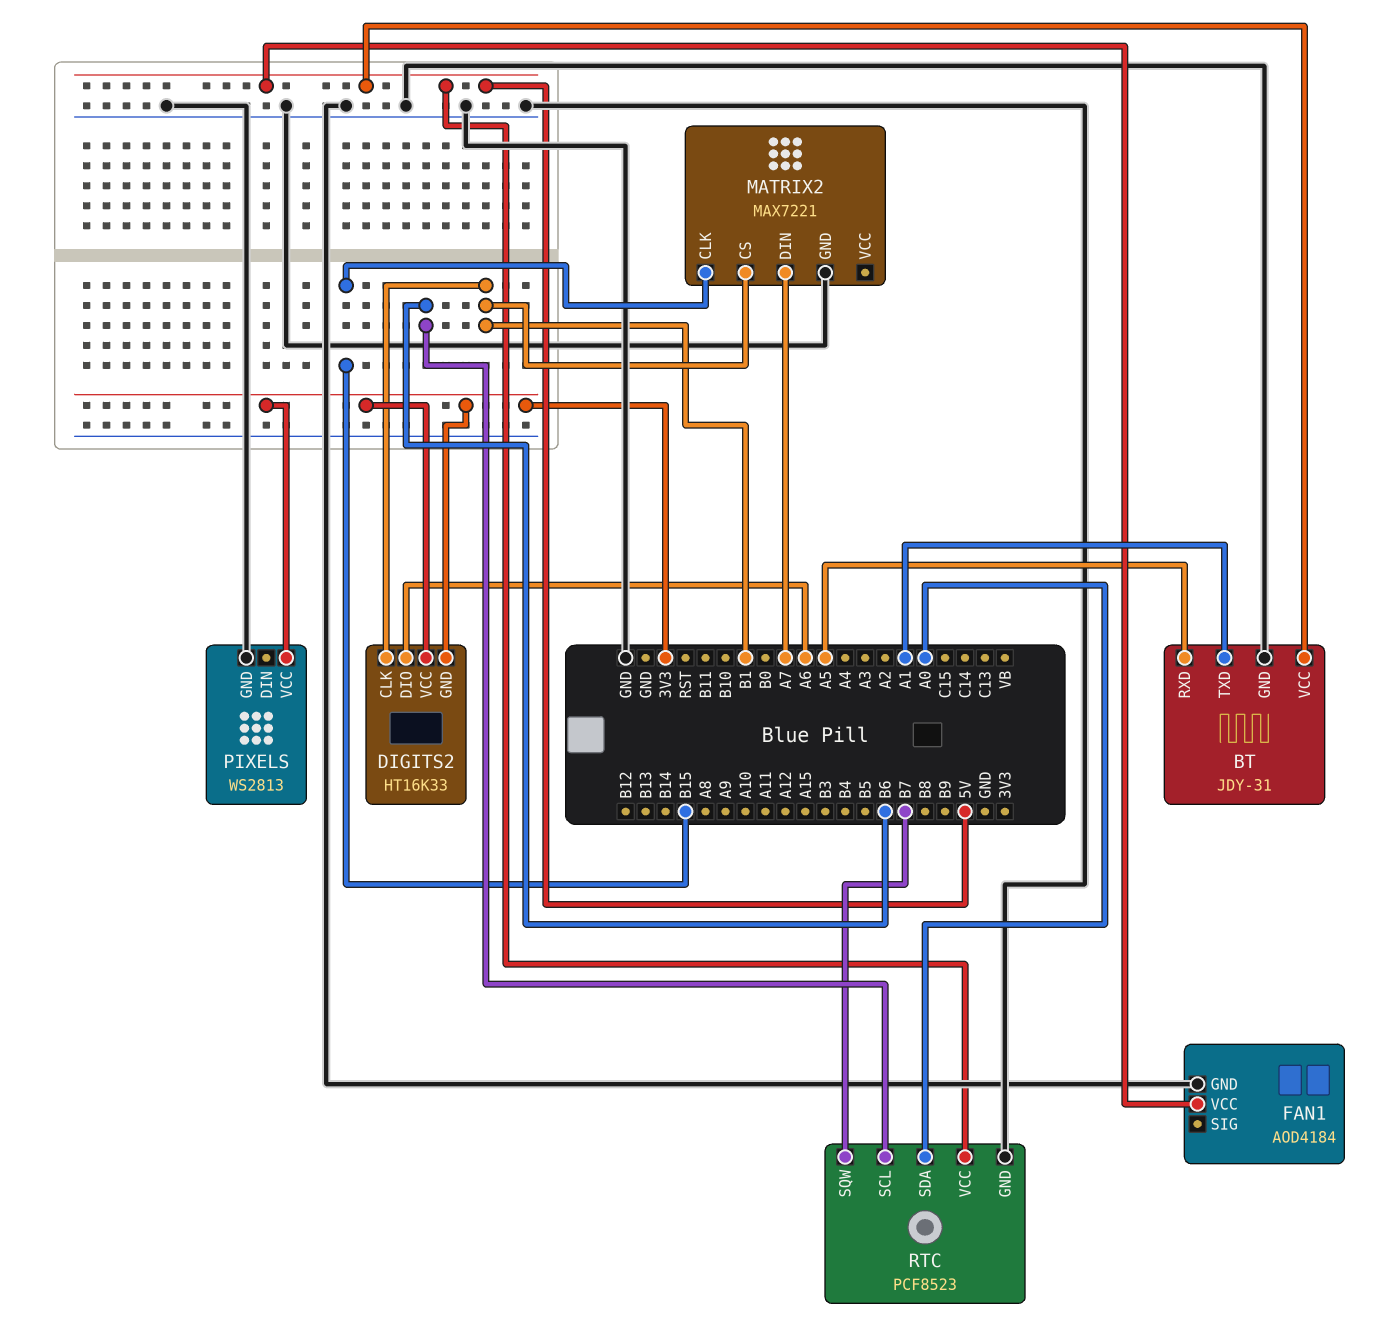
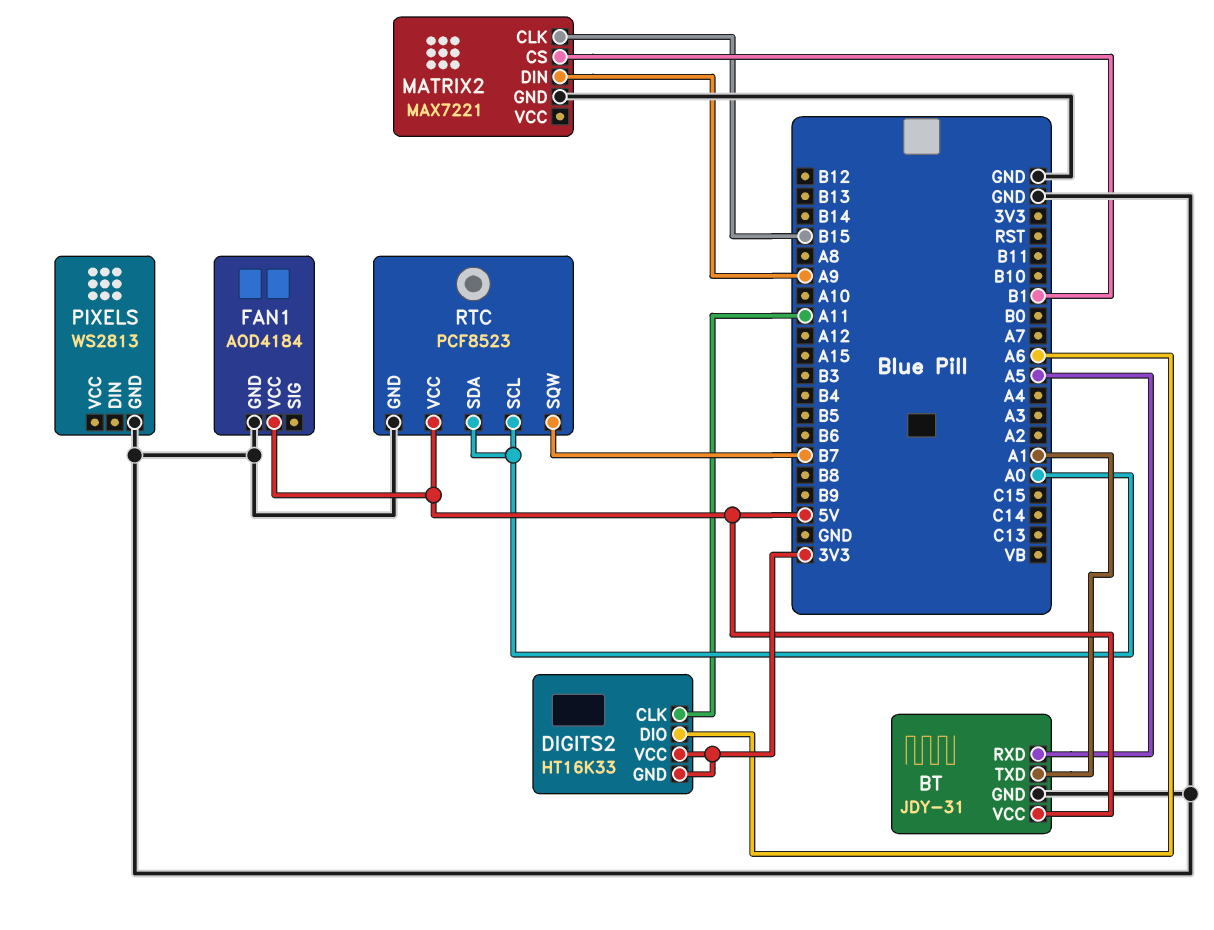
DIGITS2 pin CLK: B1 -> A11
MATRIX2 pin DIN: A7 -> A9
PIXELS pin VCC: 3V3 -> none
RTC pin SCL: B6 -> A0

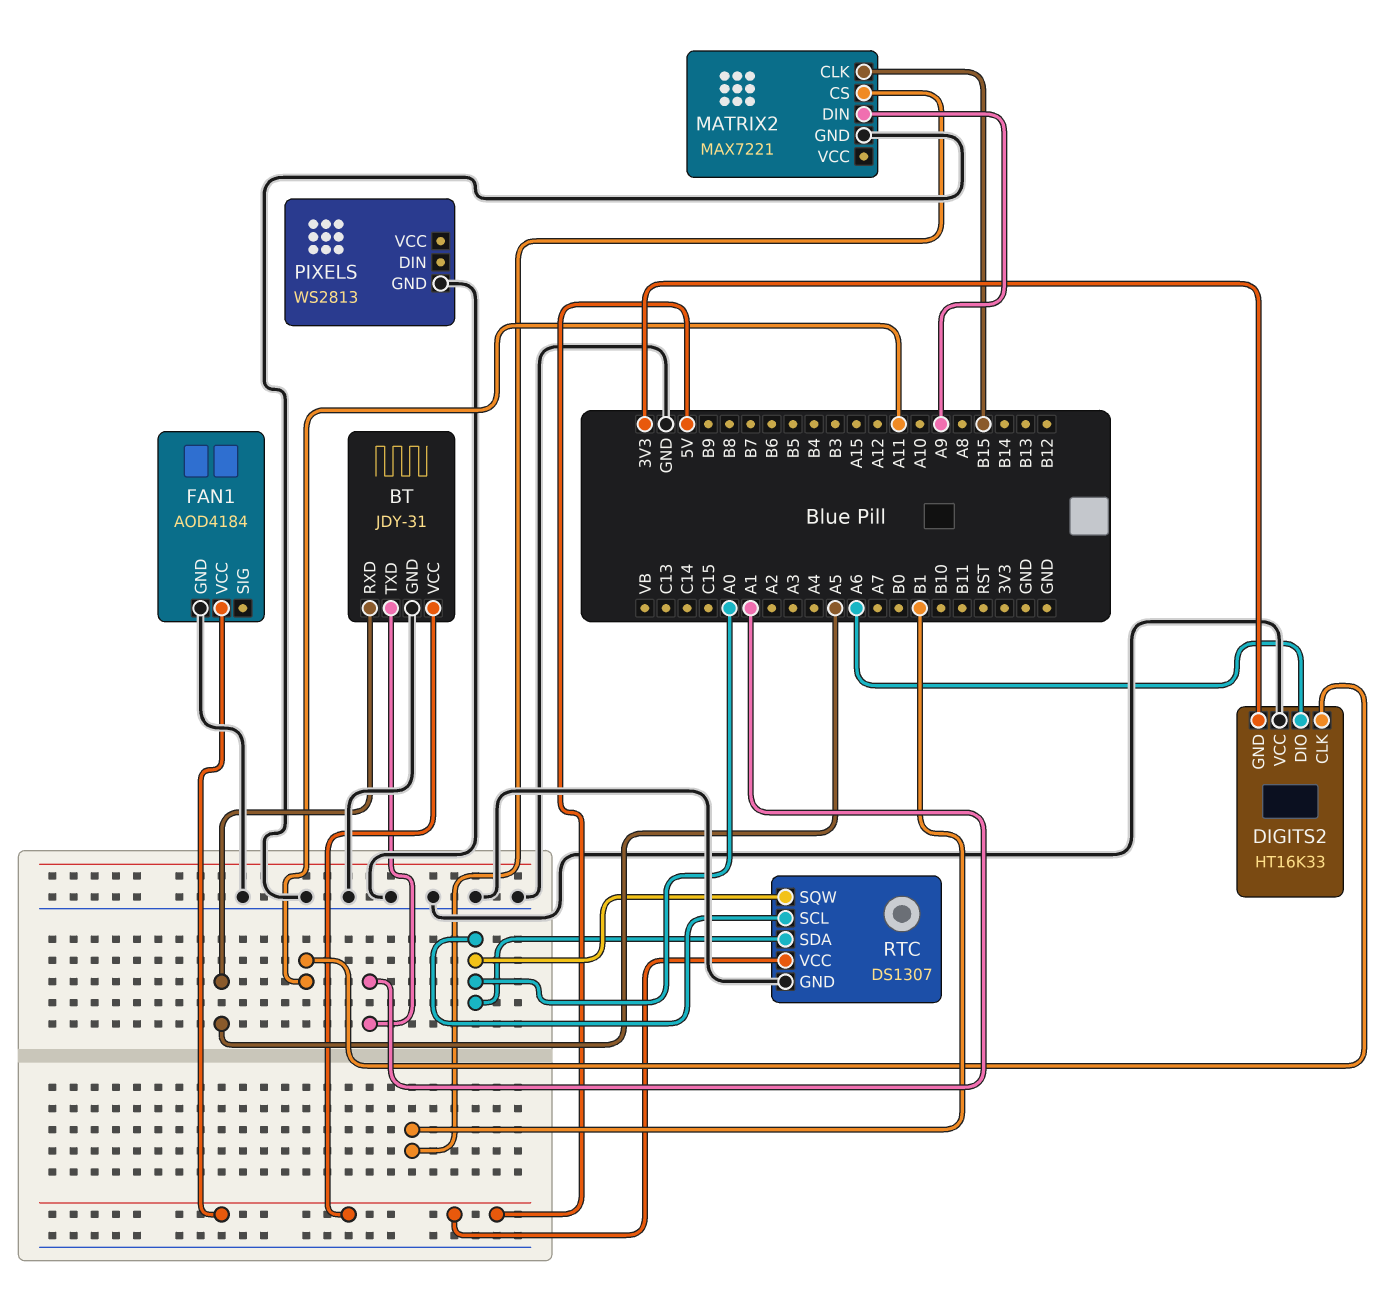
DIGITS2 pin VCC: 3V3 -> GND
RTC: PCF8523 -> DS1307
RTC pin SQW: B7 -> A0

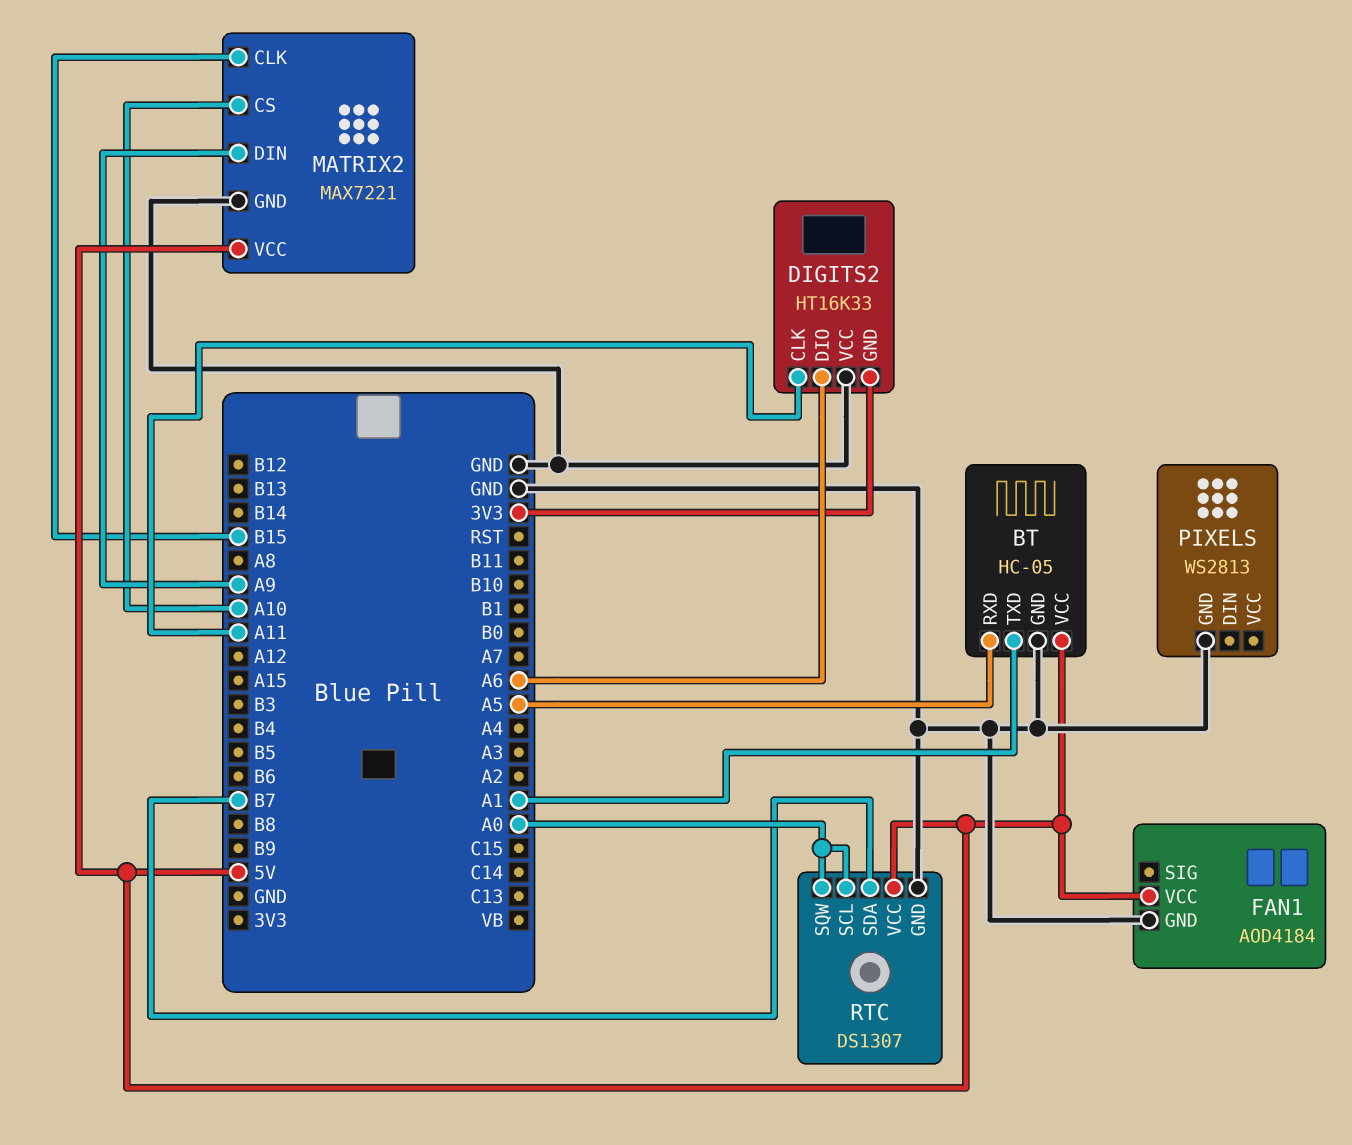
BT: JDY-31 -> HC-05
MATRIX2 pin CS: B1 -> A10
MATRIX2 pin VCC: none -> 5V
RTC pin SDA: A0 -> B7

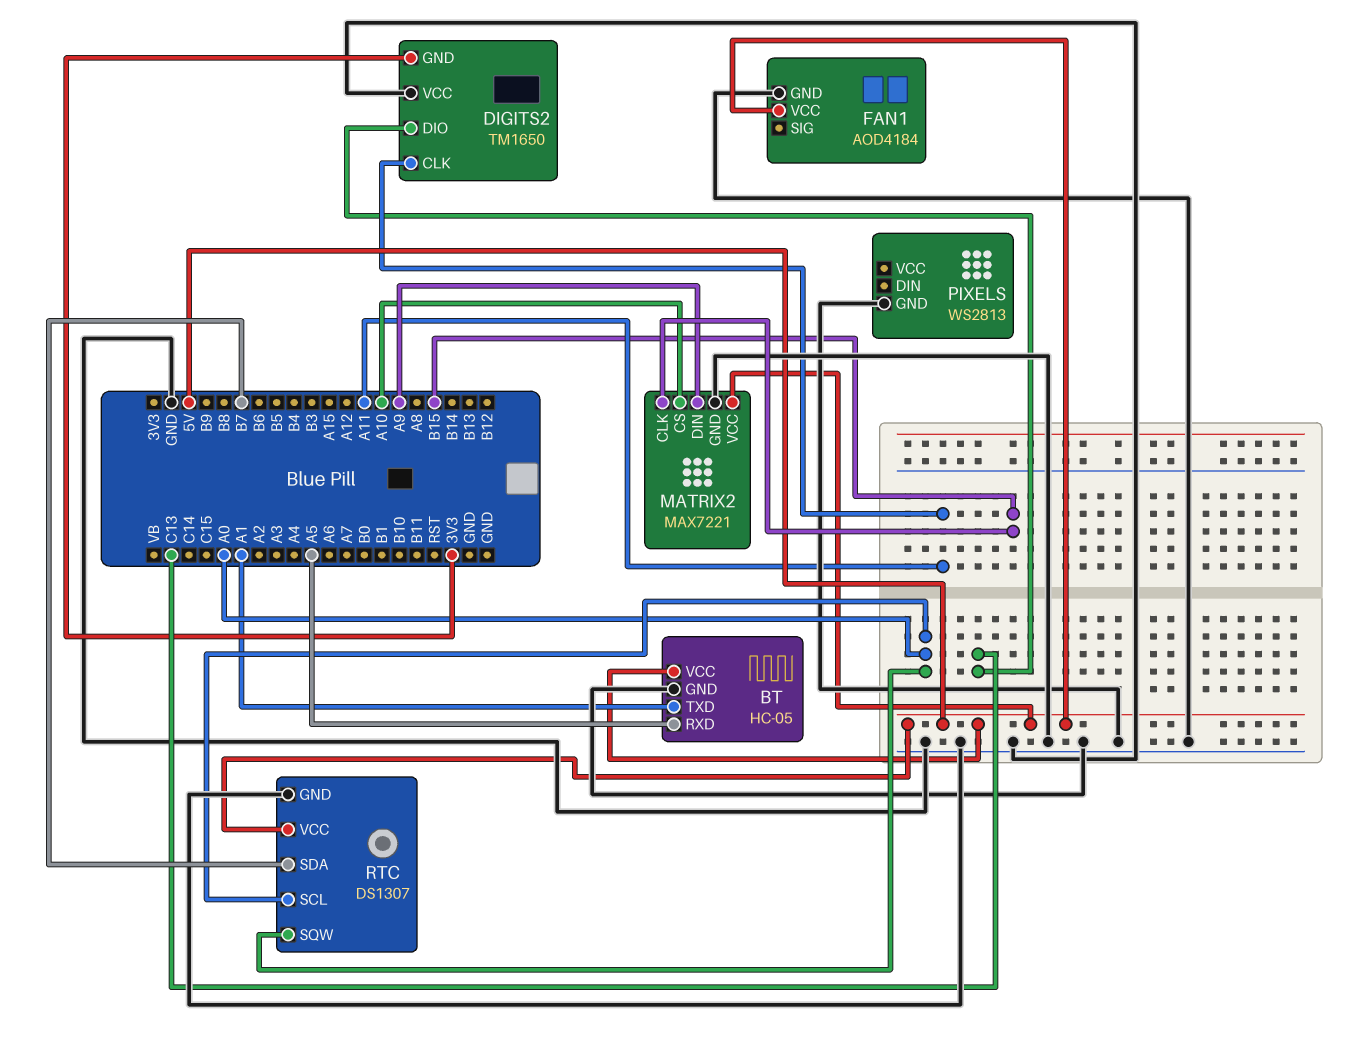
DIGITS2: HT16K33 -> TM1650
DIGITS2 pin DIO: A6 -> C13

